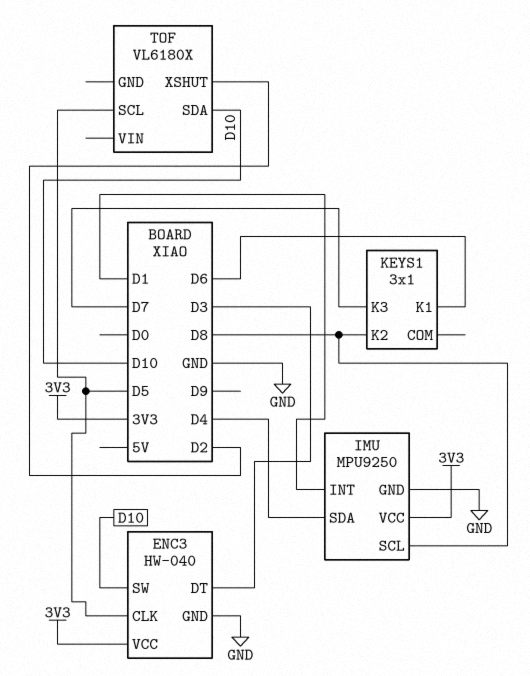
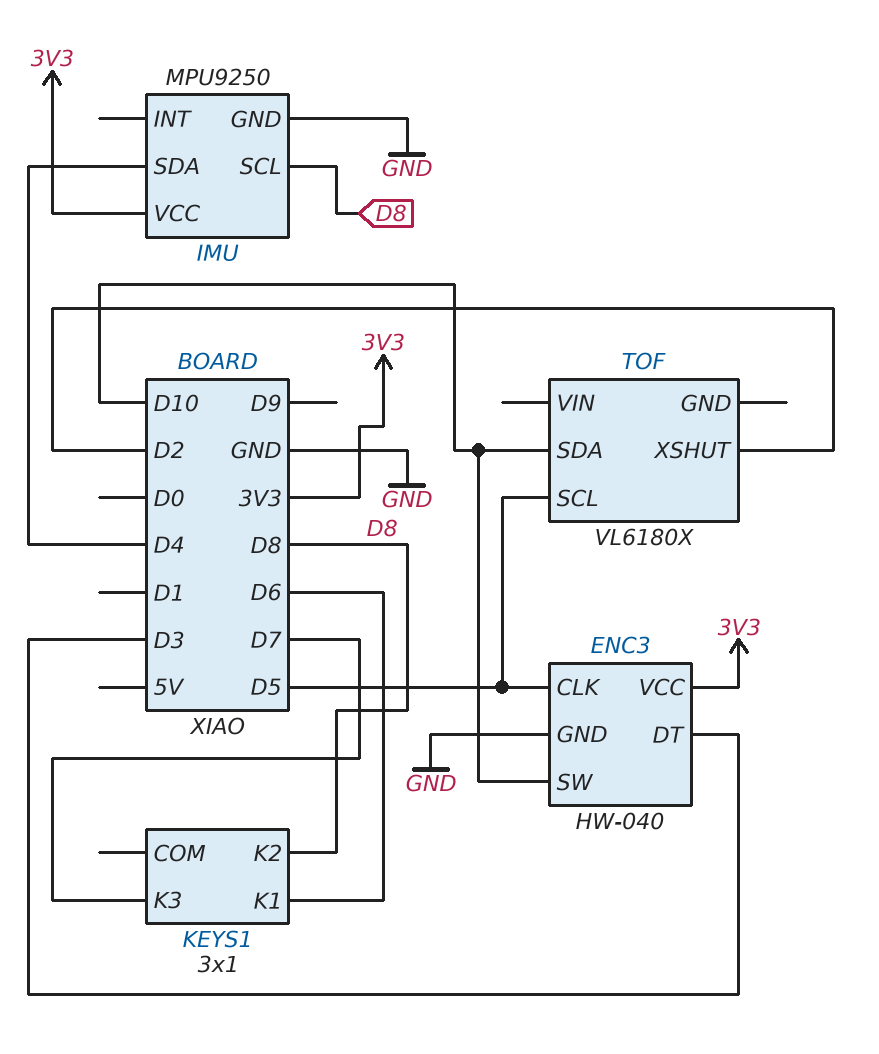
IMU pin INT: D1 -> none

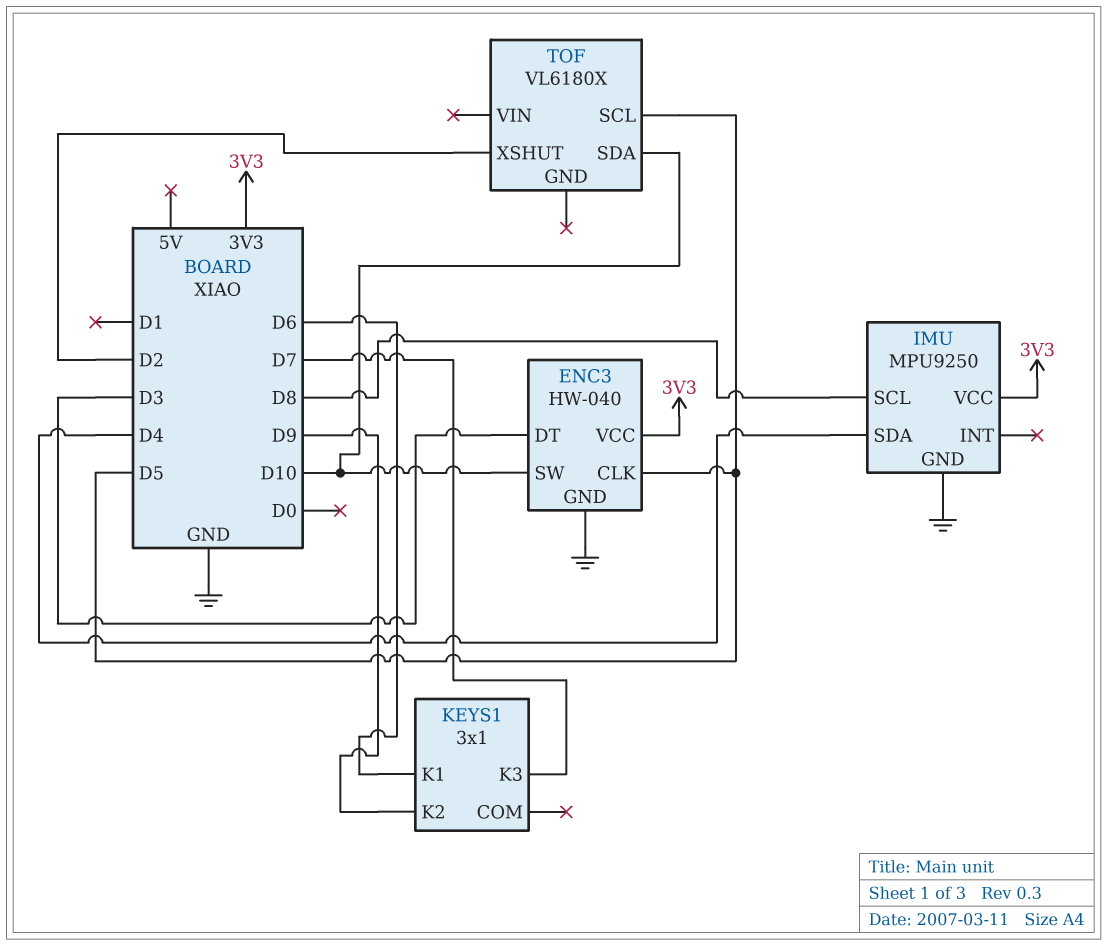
KEYS1 pin K2: D8 -> D9

